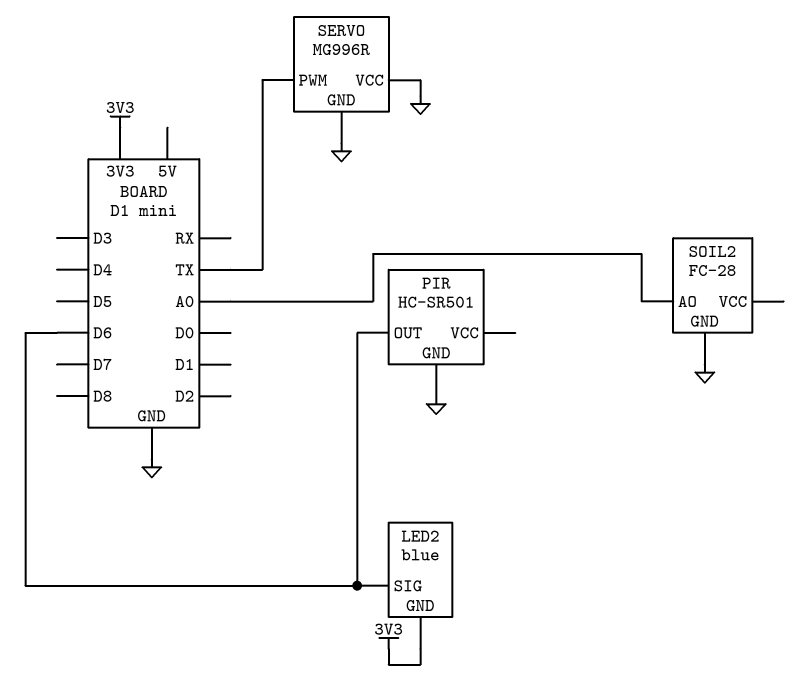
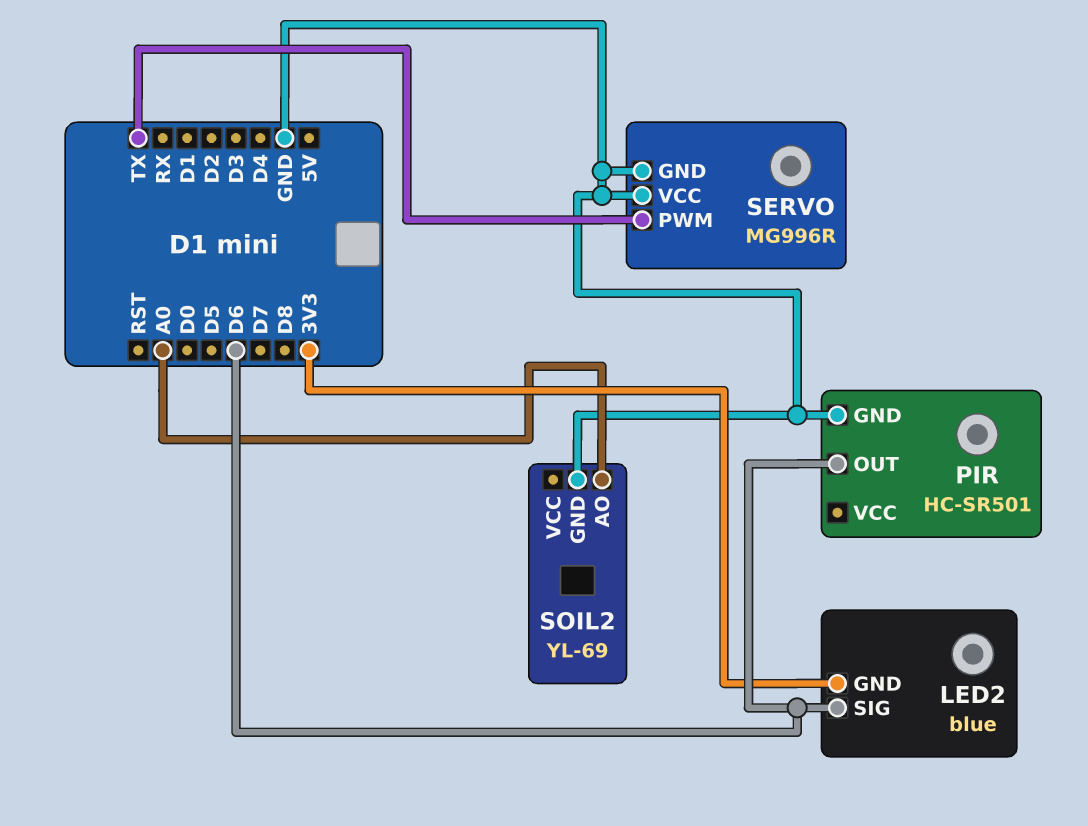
SOIL2: FC-28 -> YL-69

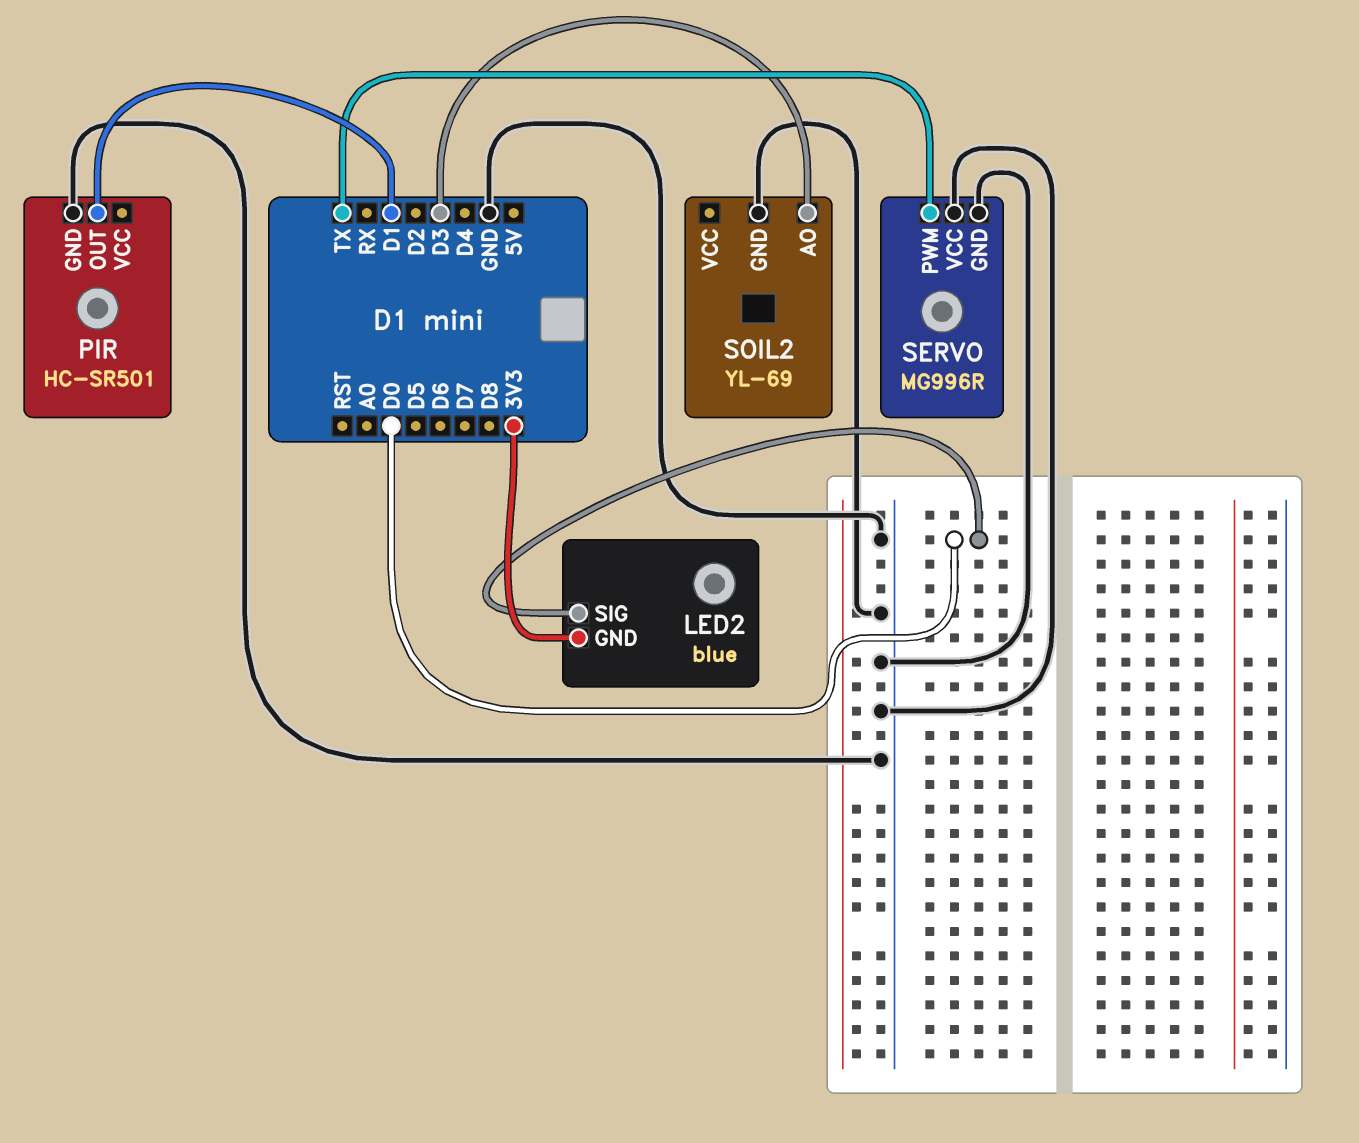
LED2 pin SIG: D6 -> D0
PIR pin OUT: D6 -> D1
SOIL2 pin AO: A0 -> D3

